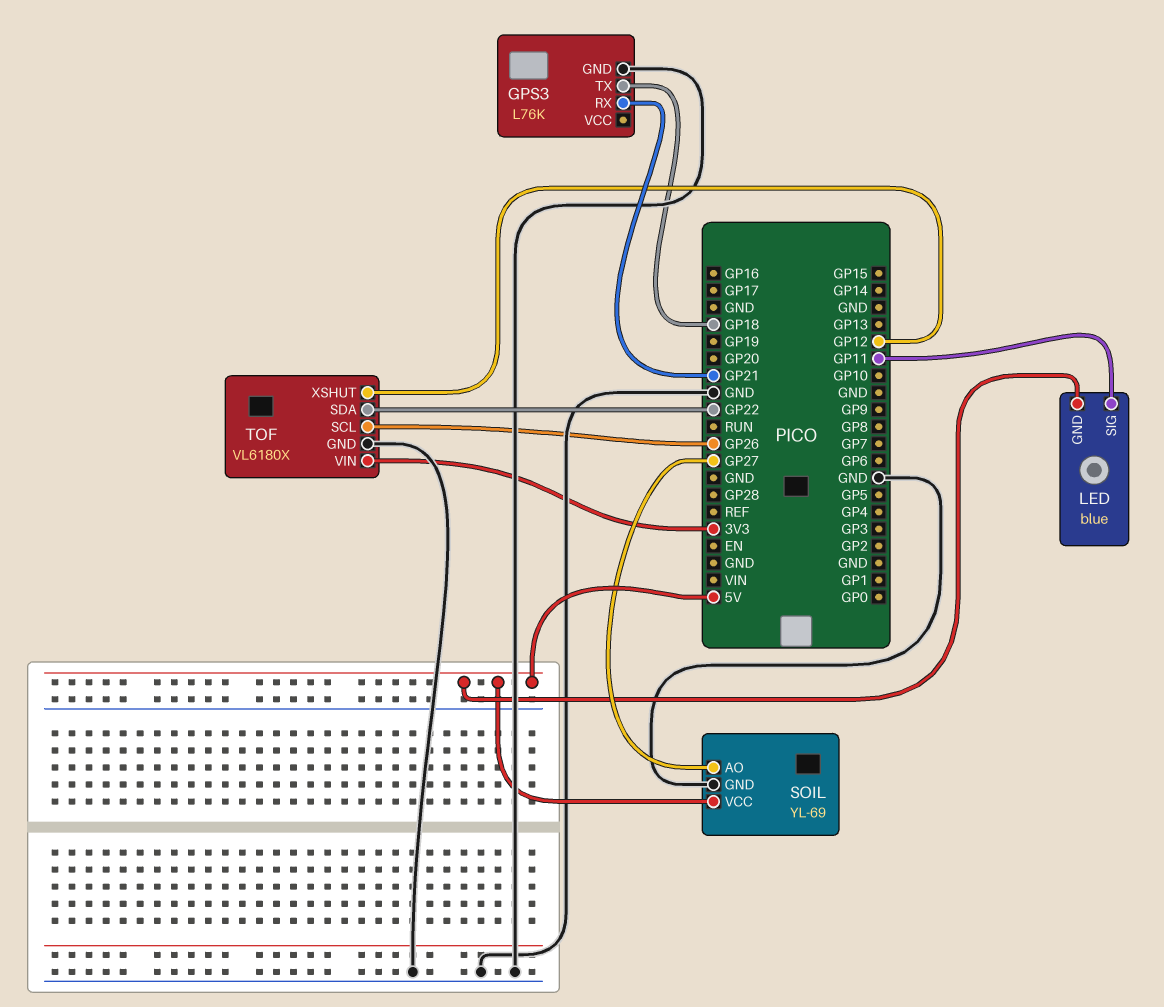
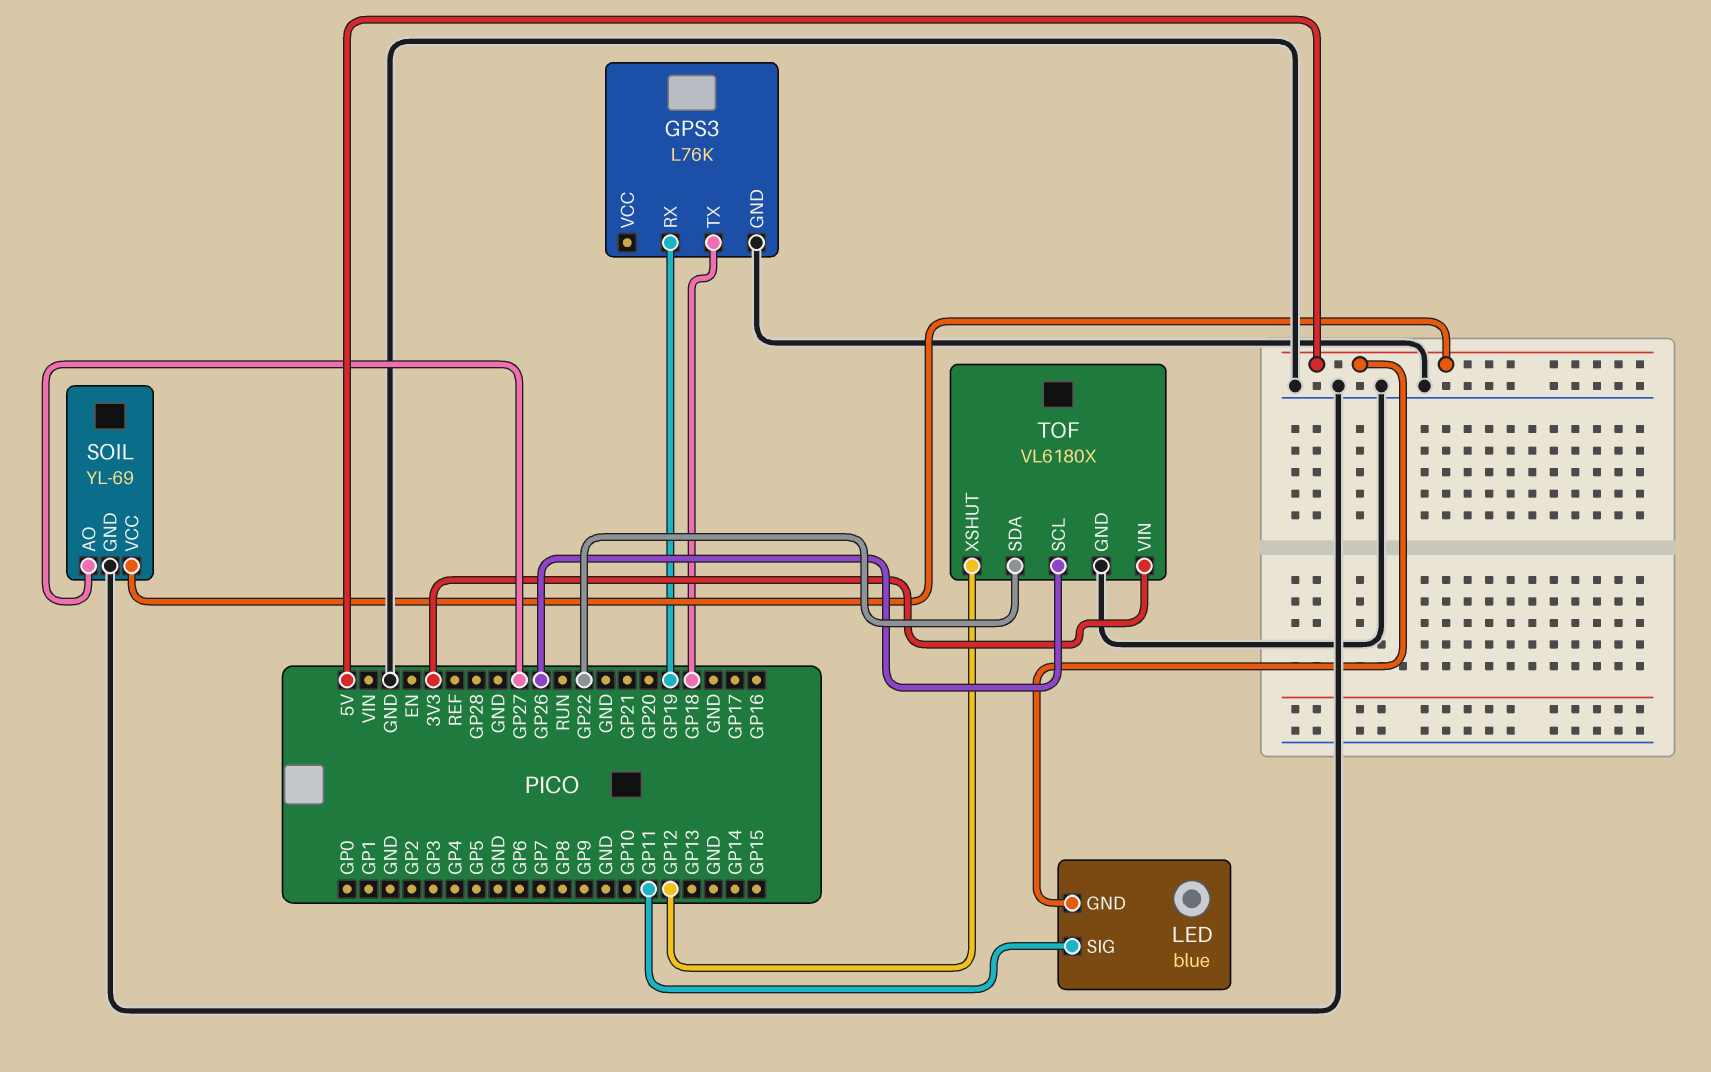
GPS3 pin RX: GP21 -> GP19

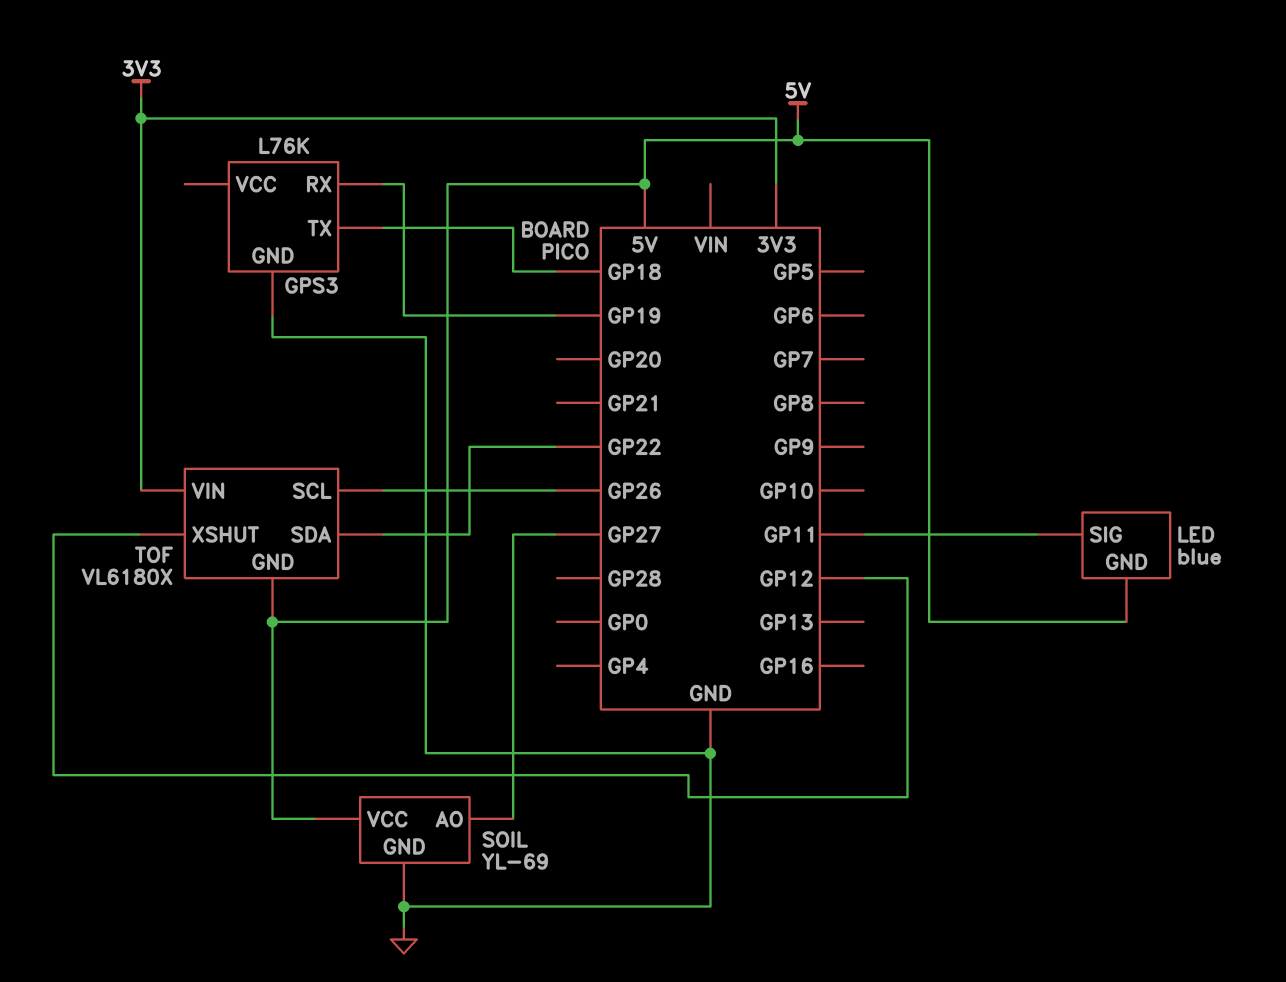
TOF pin GND: GND -> 5V

